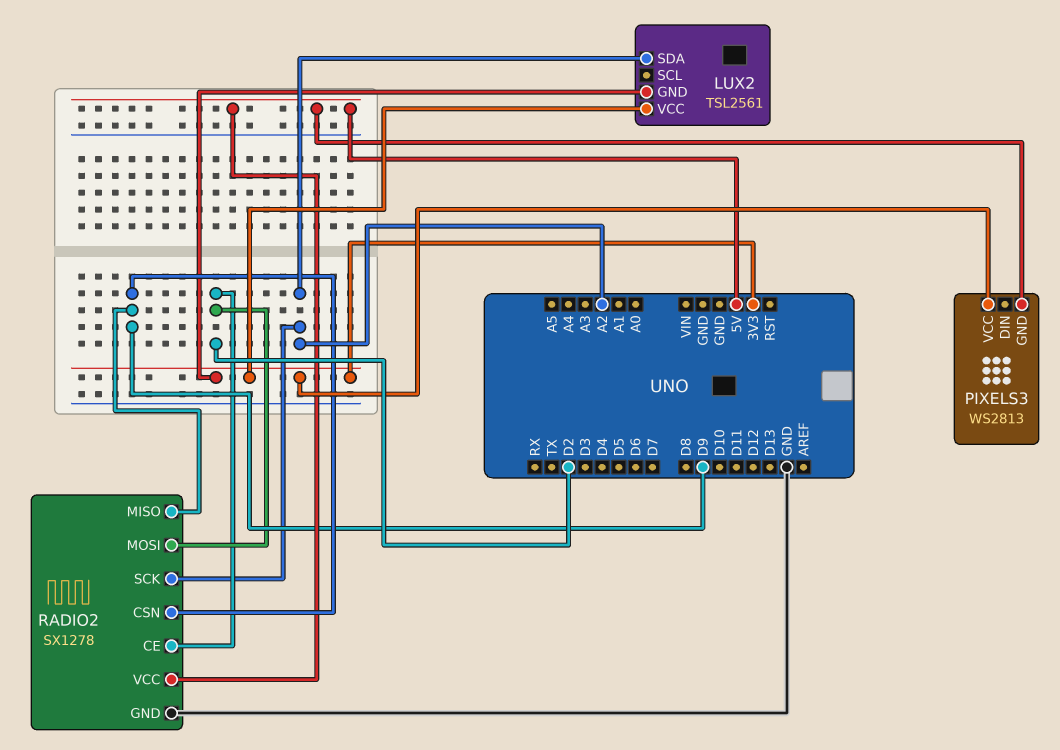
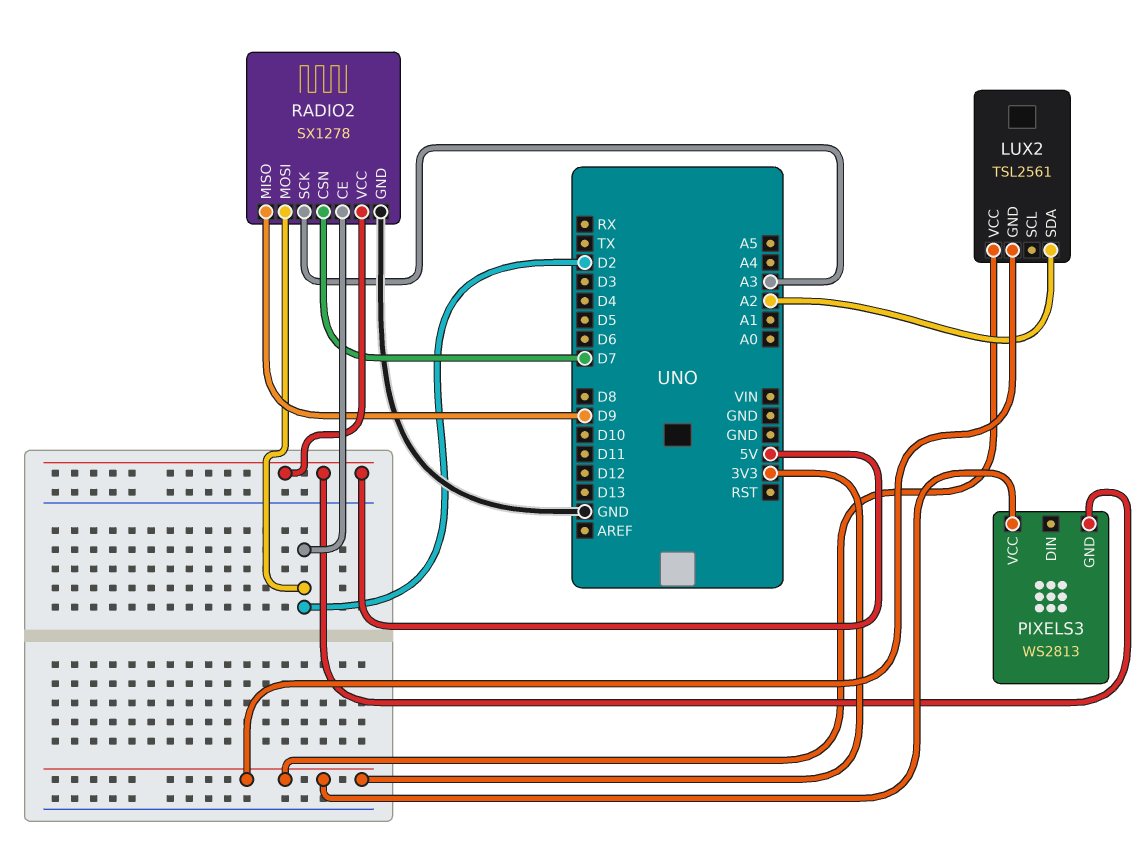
RADIO2 pin CSN: D9 -> D7
RADIO2 pin SCK: A2 -> A3

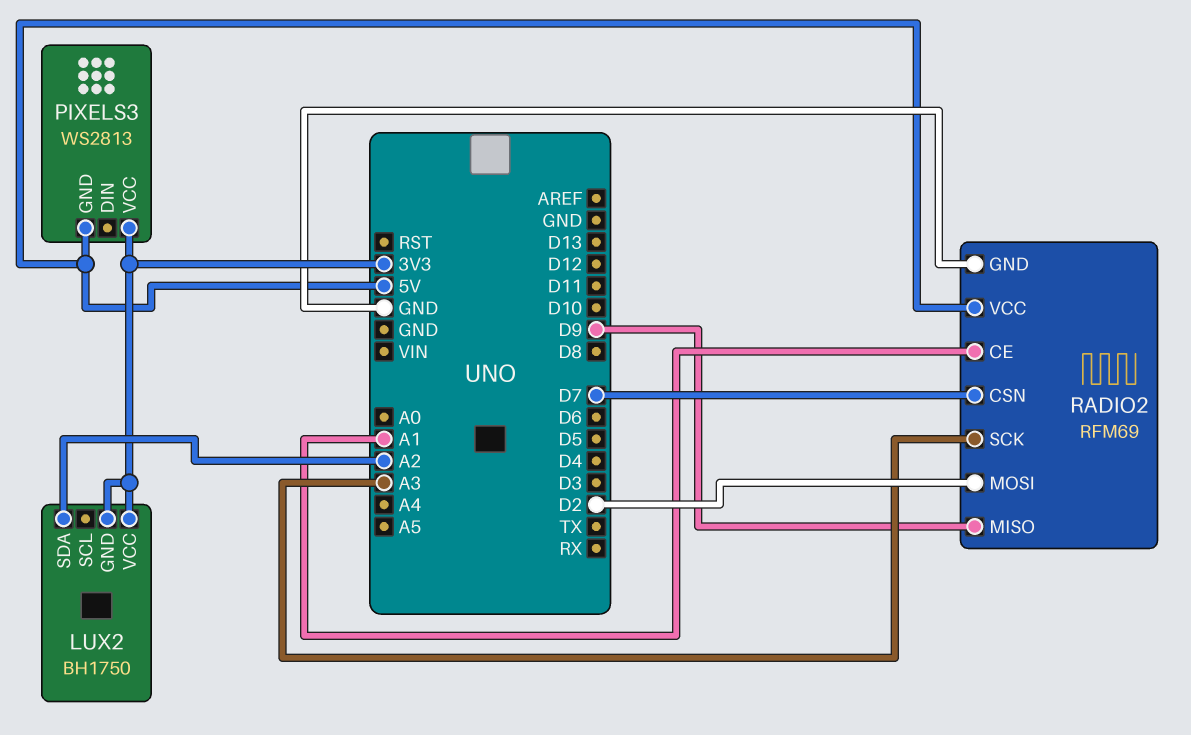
LUX2: TSL2561 -> BH1750
RADIO2: SX1278 -> RFM69
RADIO2 pin CE: D2 -> A1

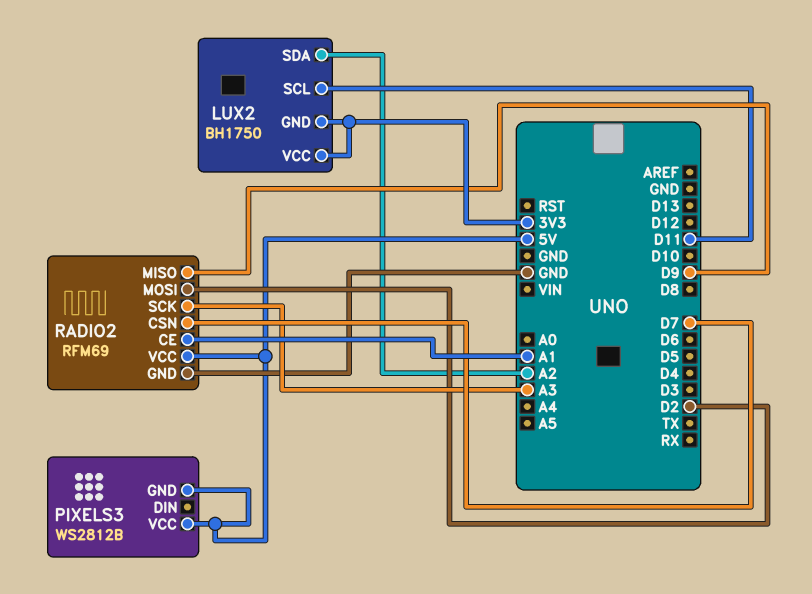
LUX2 pin SCL: none -> D11
PIXELS3: WS2813 -> WS2812B
PIXELS3 pin VCC: 3V3 -> 5V

